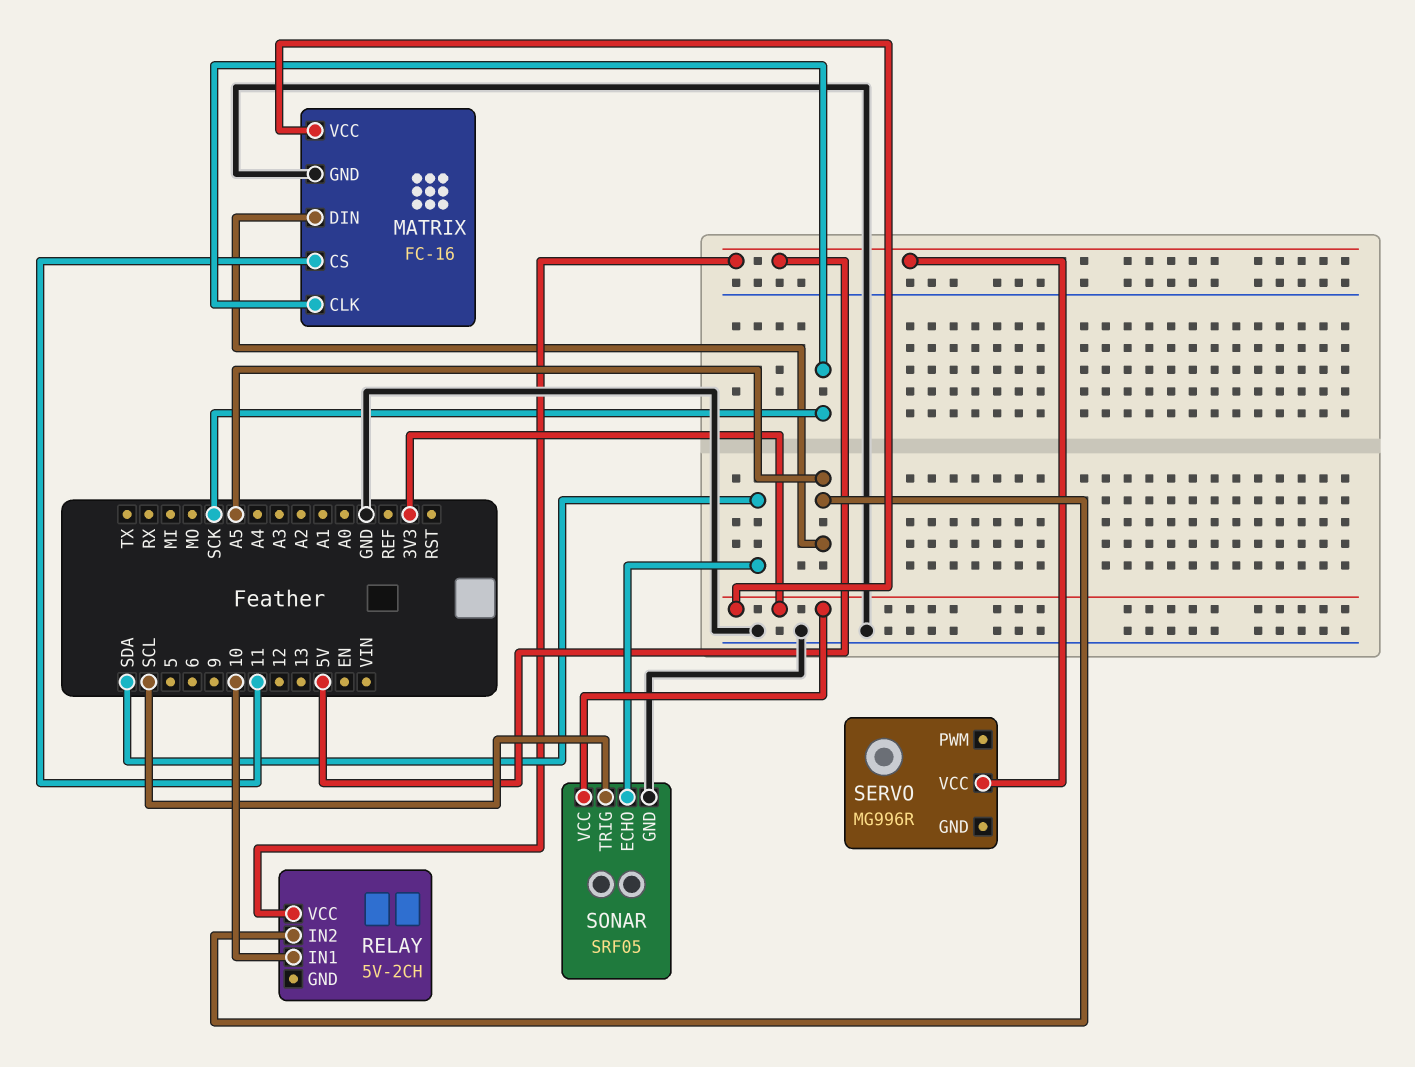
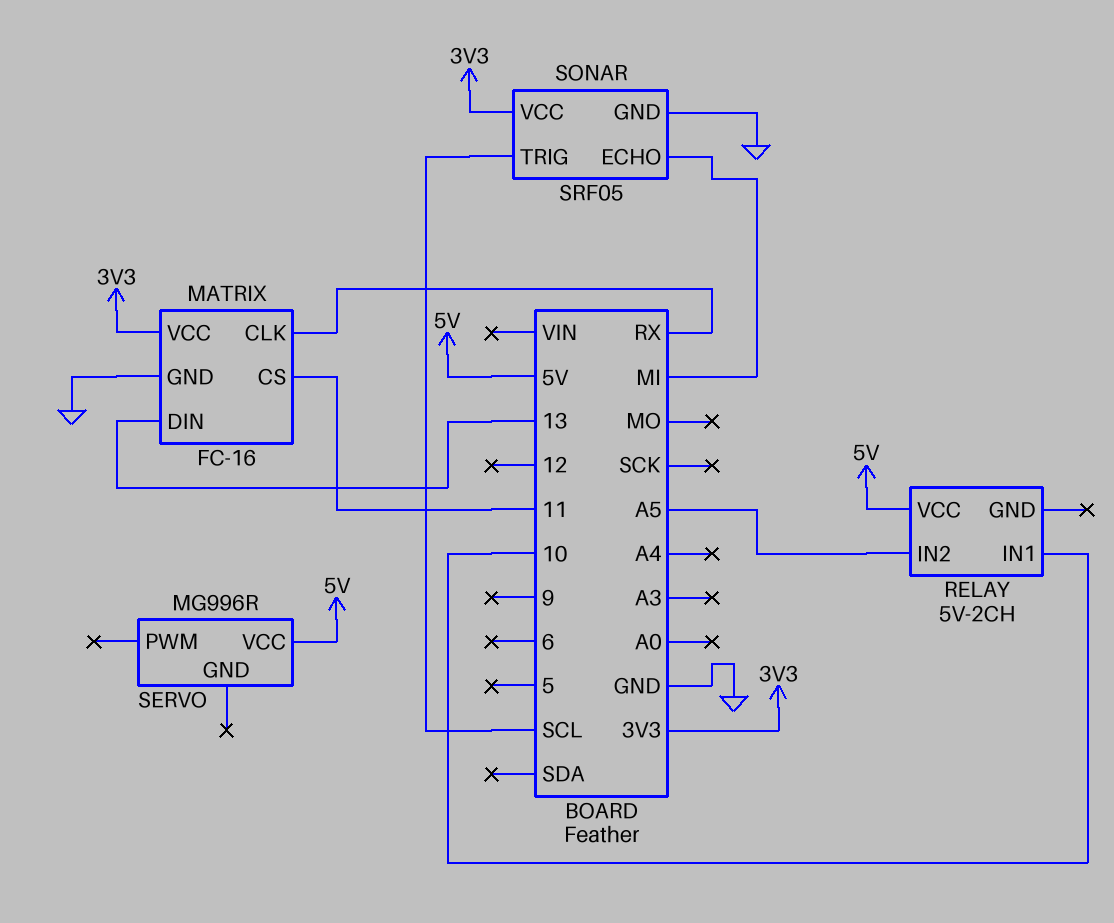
MATRIX pin CLK: SCK -> RX
MATRIX pin DIN: A5 -> 13
SONAR pin ECHO: SDA -> MI

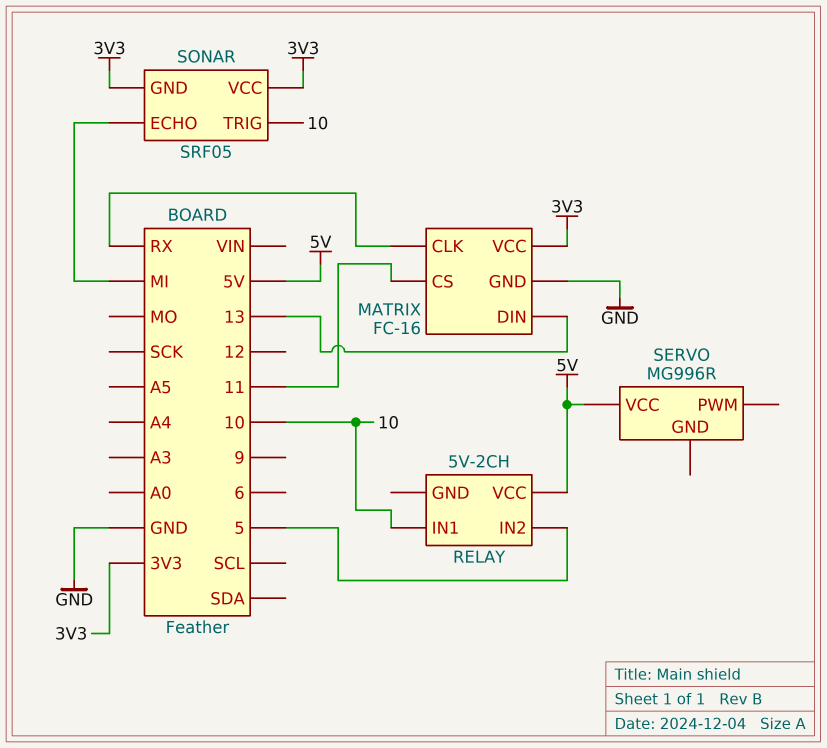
RELAY pin IN2: A5 -> 5
SONAR pin GND: GND -> 3V3
SONAR pin TRIG: SCL -> 10

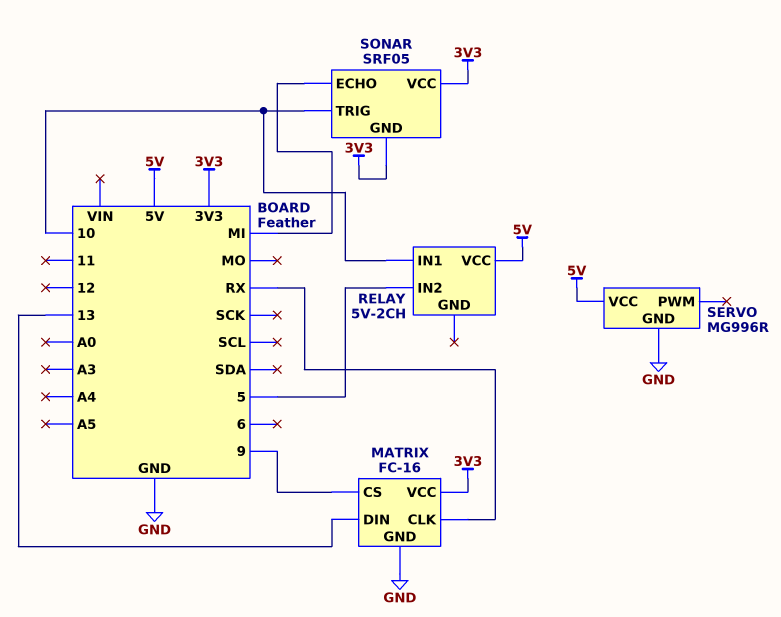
MATRIX pin CS: 11 -> 9
SERVO pin GND: none -> GND

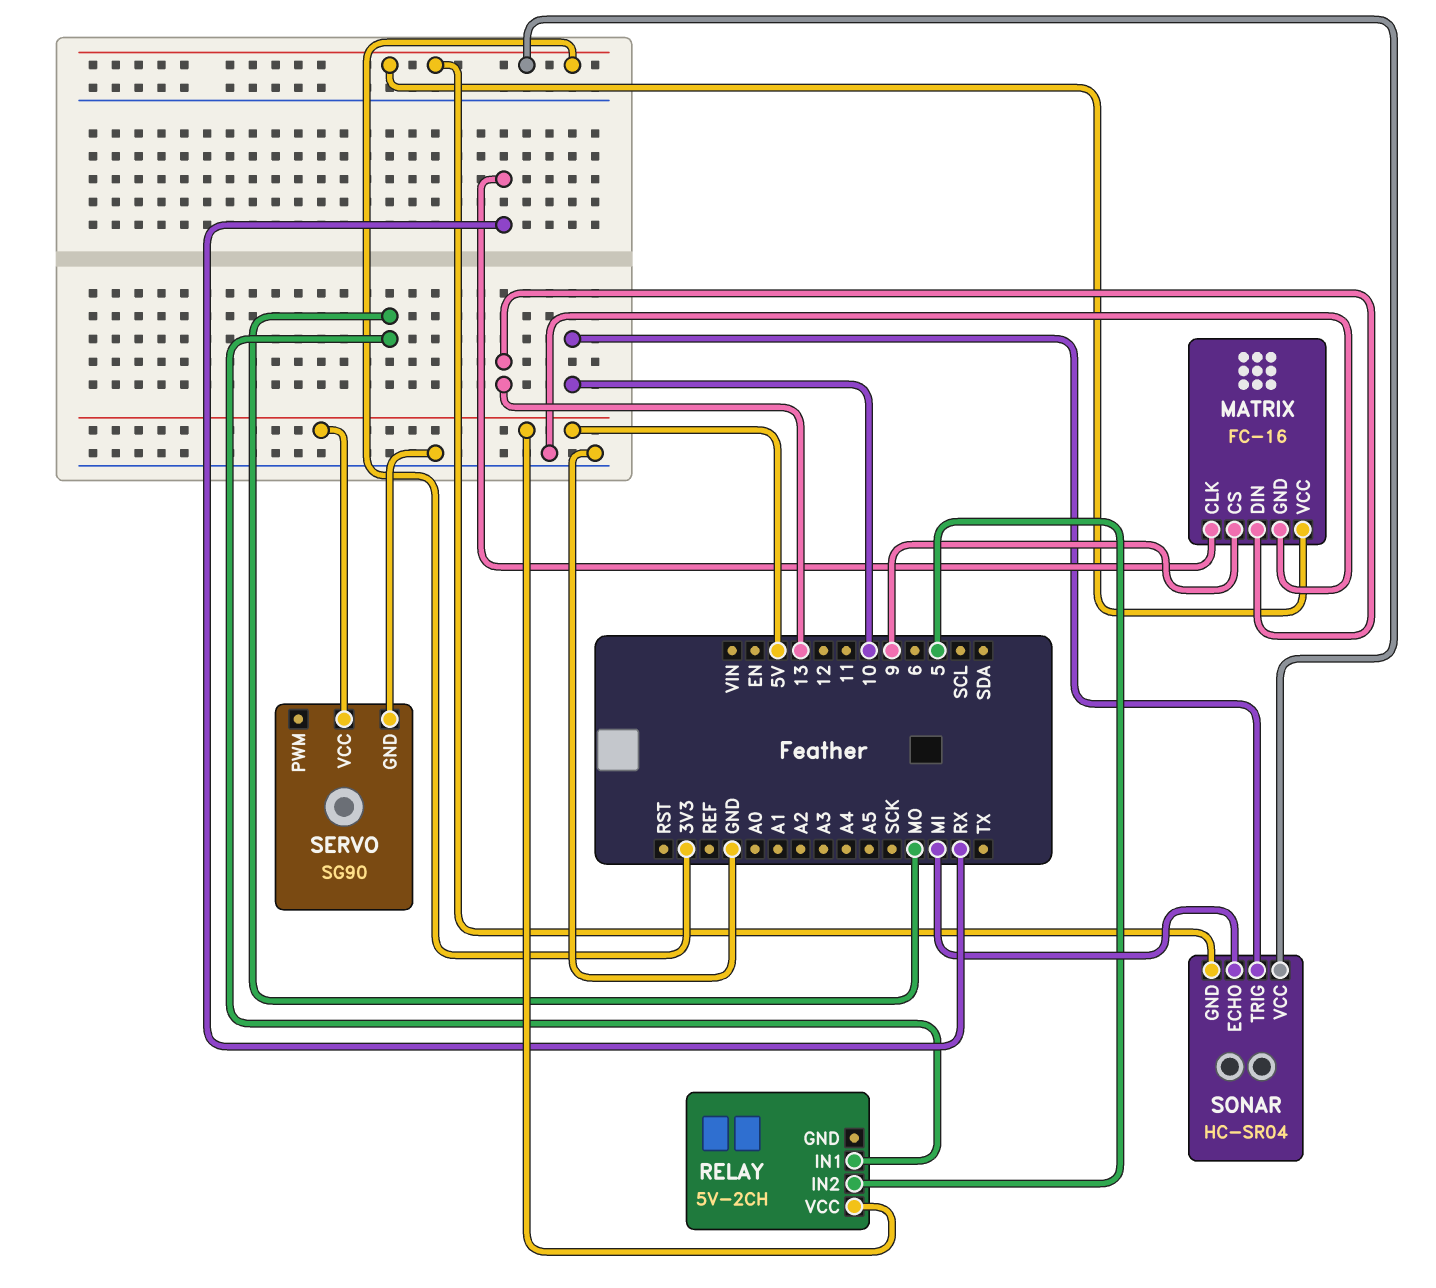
RELAY pin IN1: 10 -> MO
SERVO: MG996R -> SG90
SONAR: SRF05 -> HC-SR04

